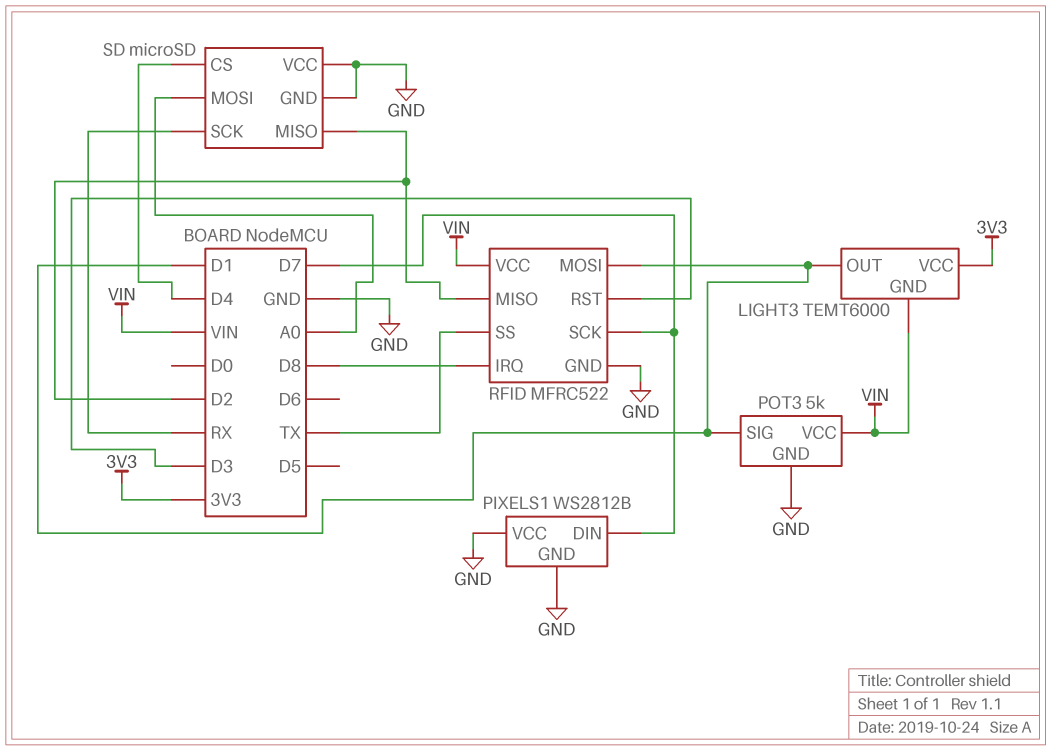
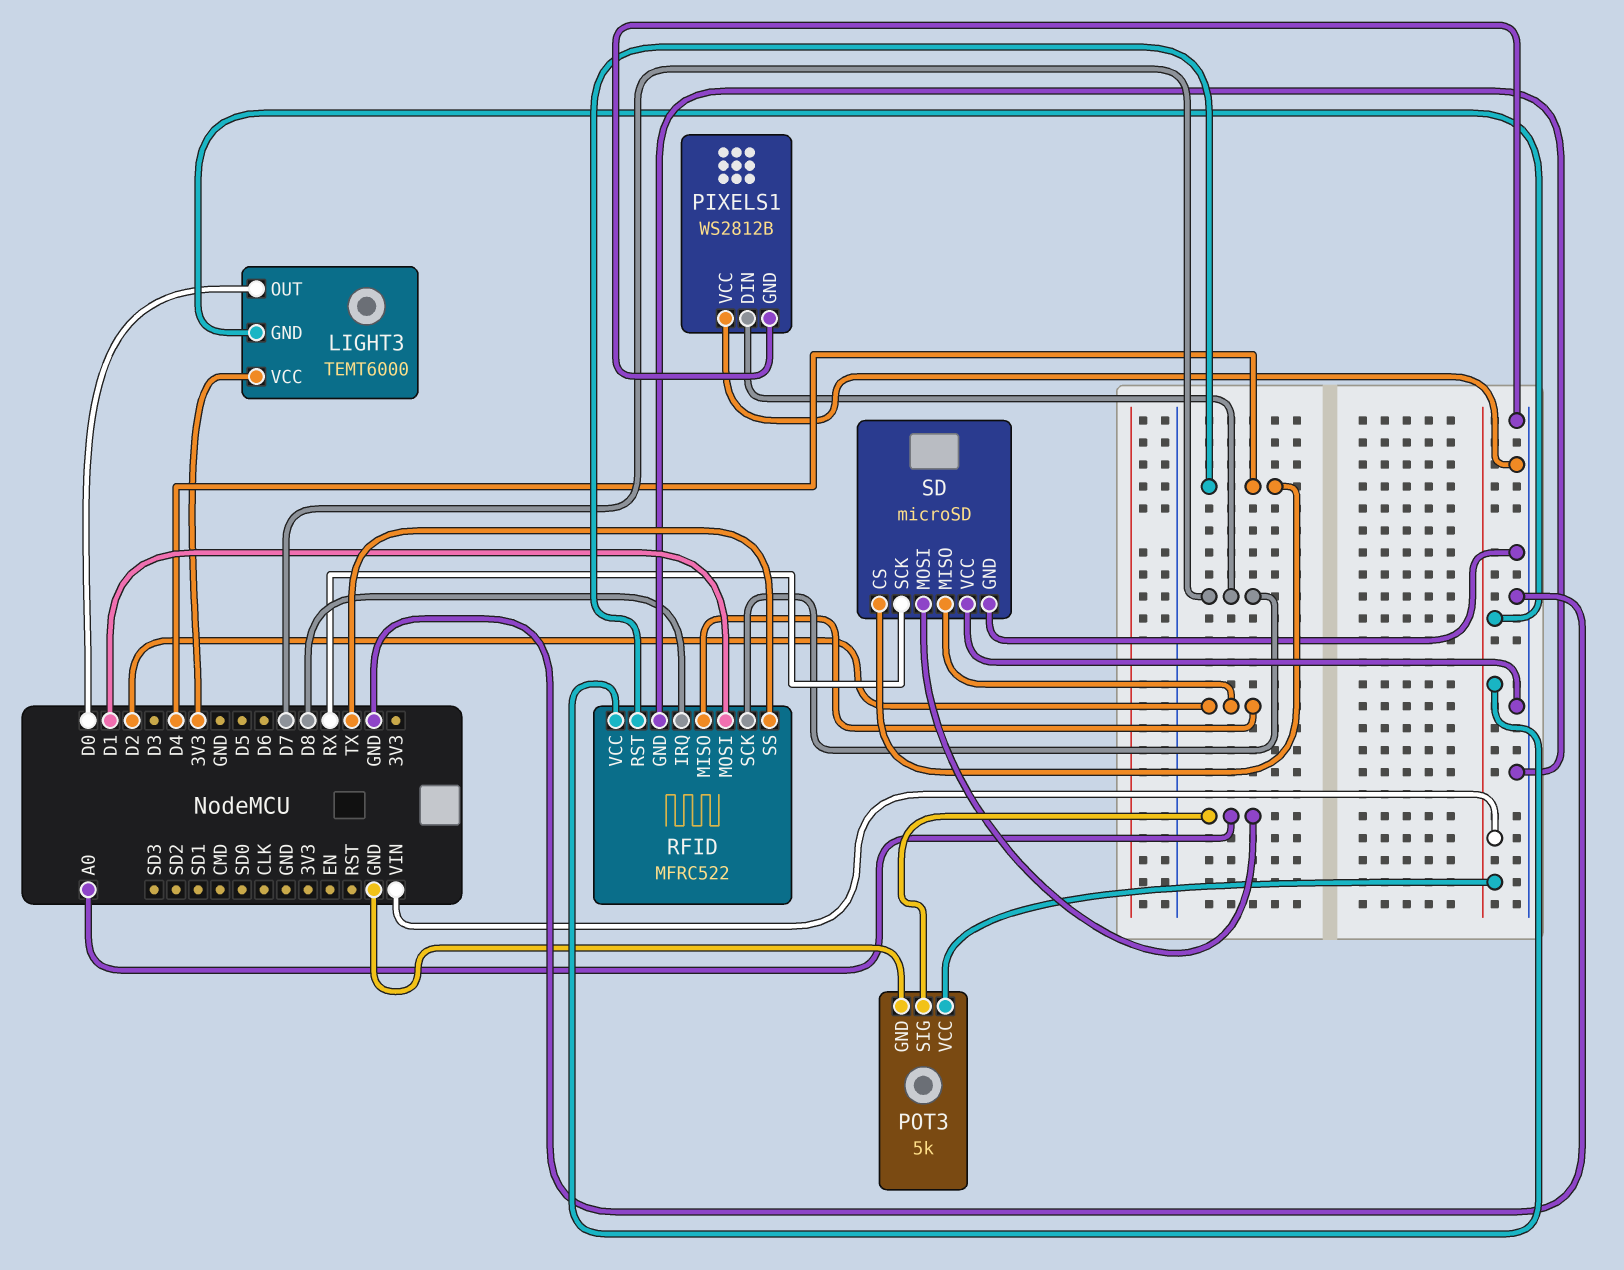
LIGHT3 pin OUT: D1 -> D0
POT3 pin SIG: D1 -> A0
RFID pin RST: D3 -> D4

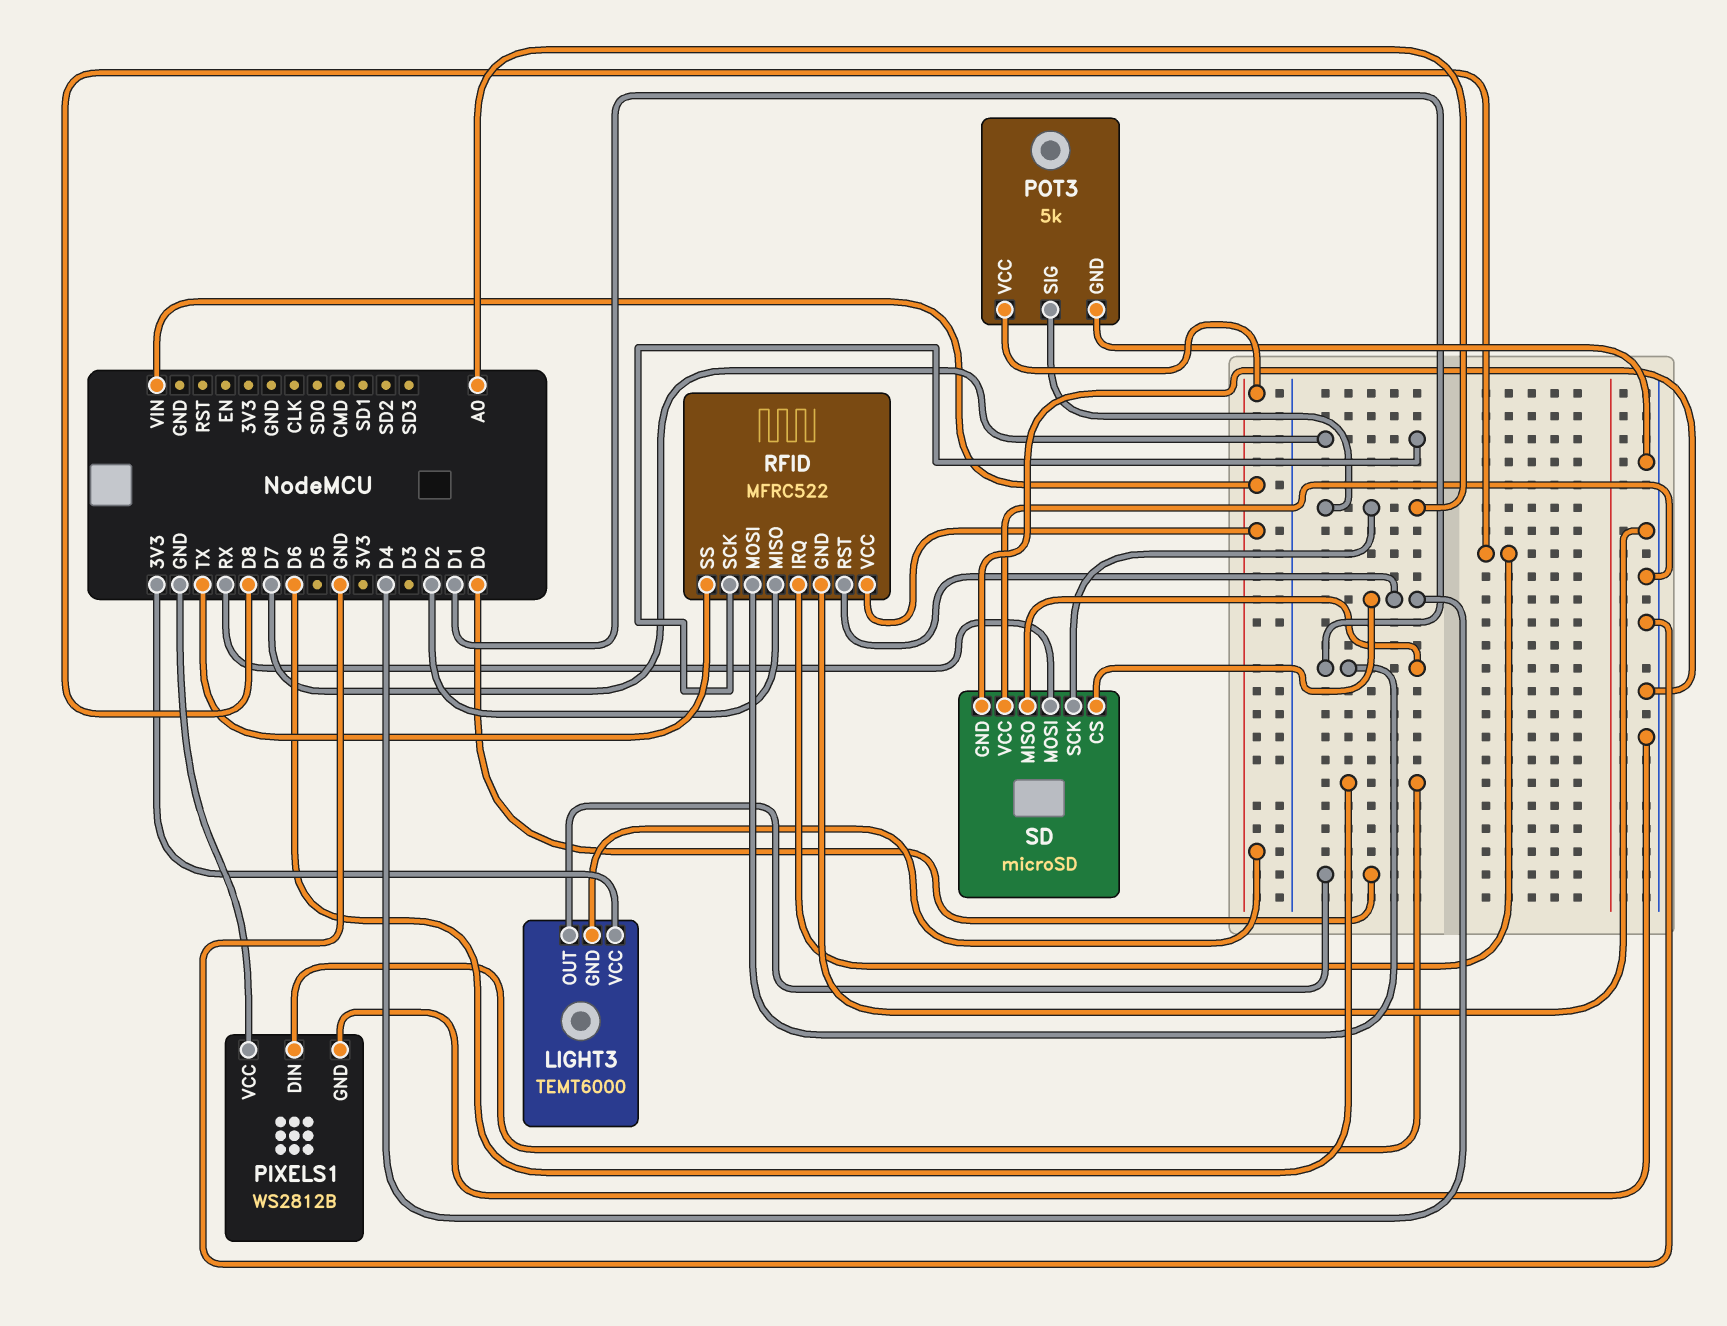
PIXELS1 pin DIN: D7 -> D6
SD pin MISO: D2 -> D1
SD pin MOSI: A0 -> RX
SD pin SCK: RX -> A0

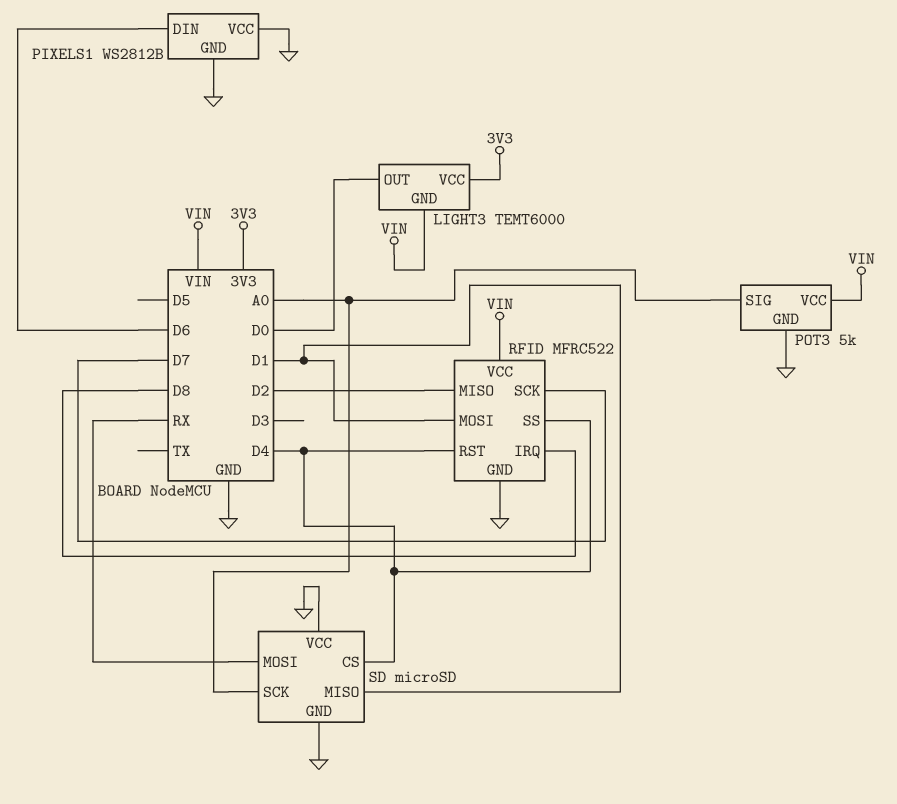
RFID pin SS: TX -> D4

